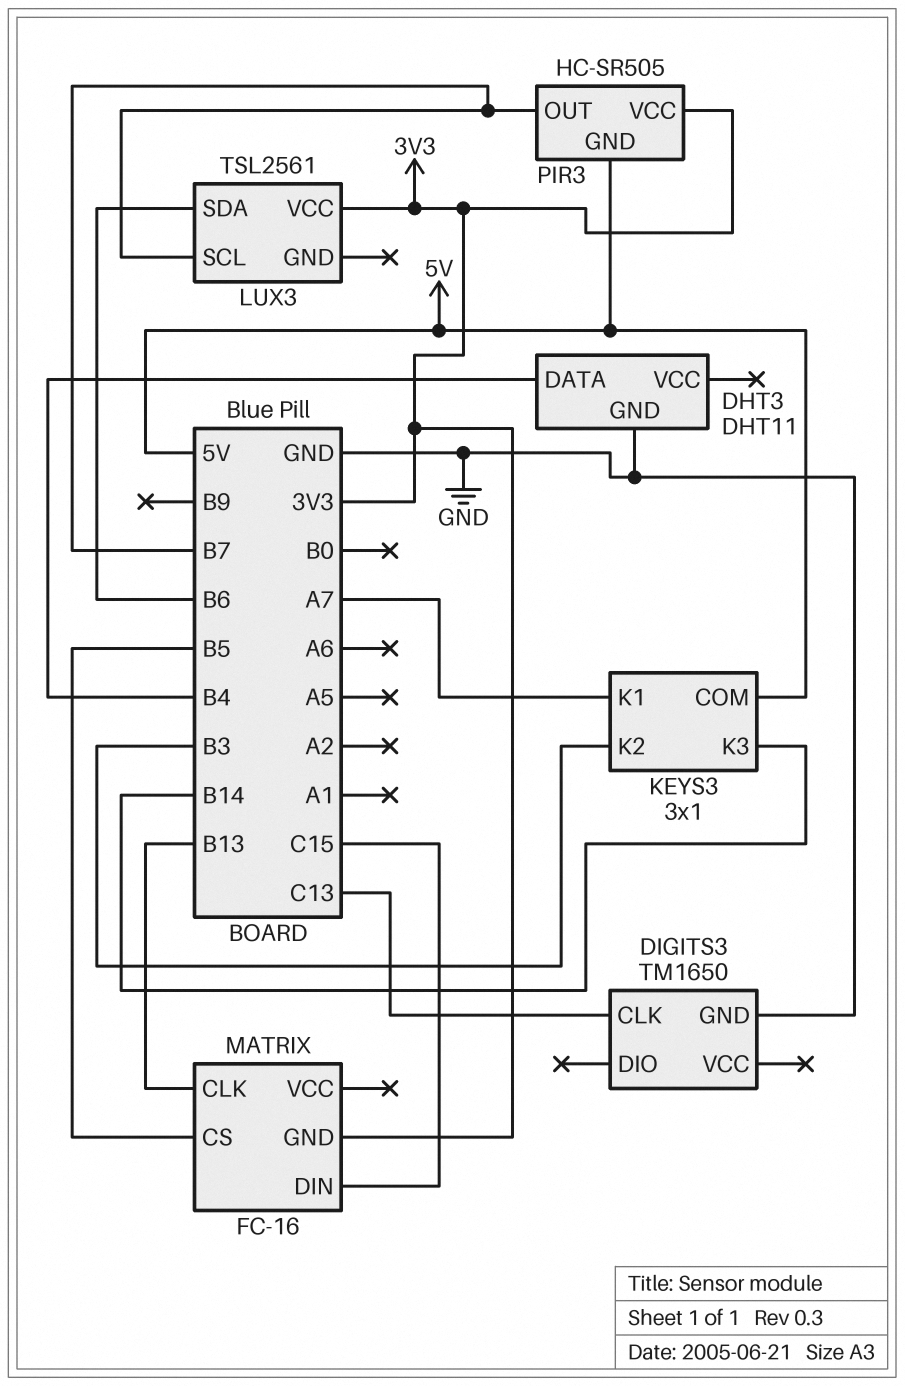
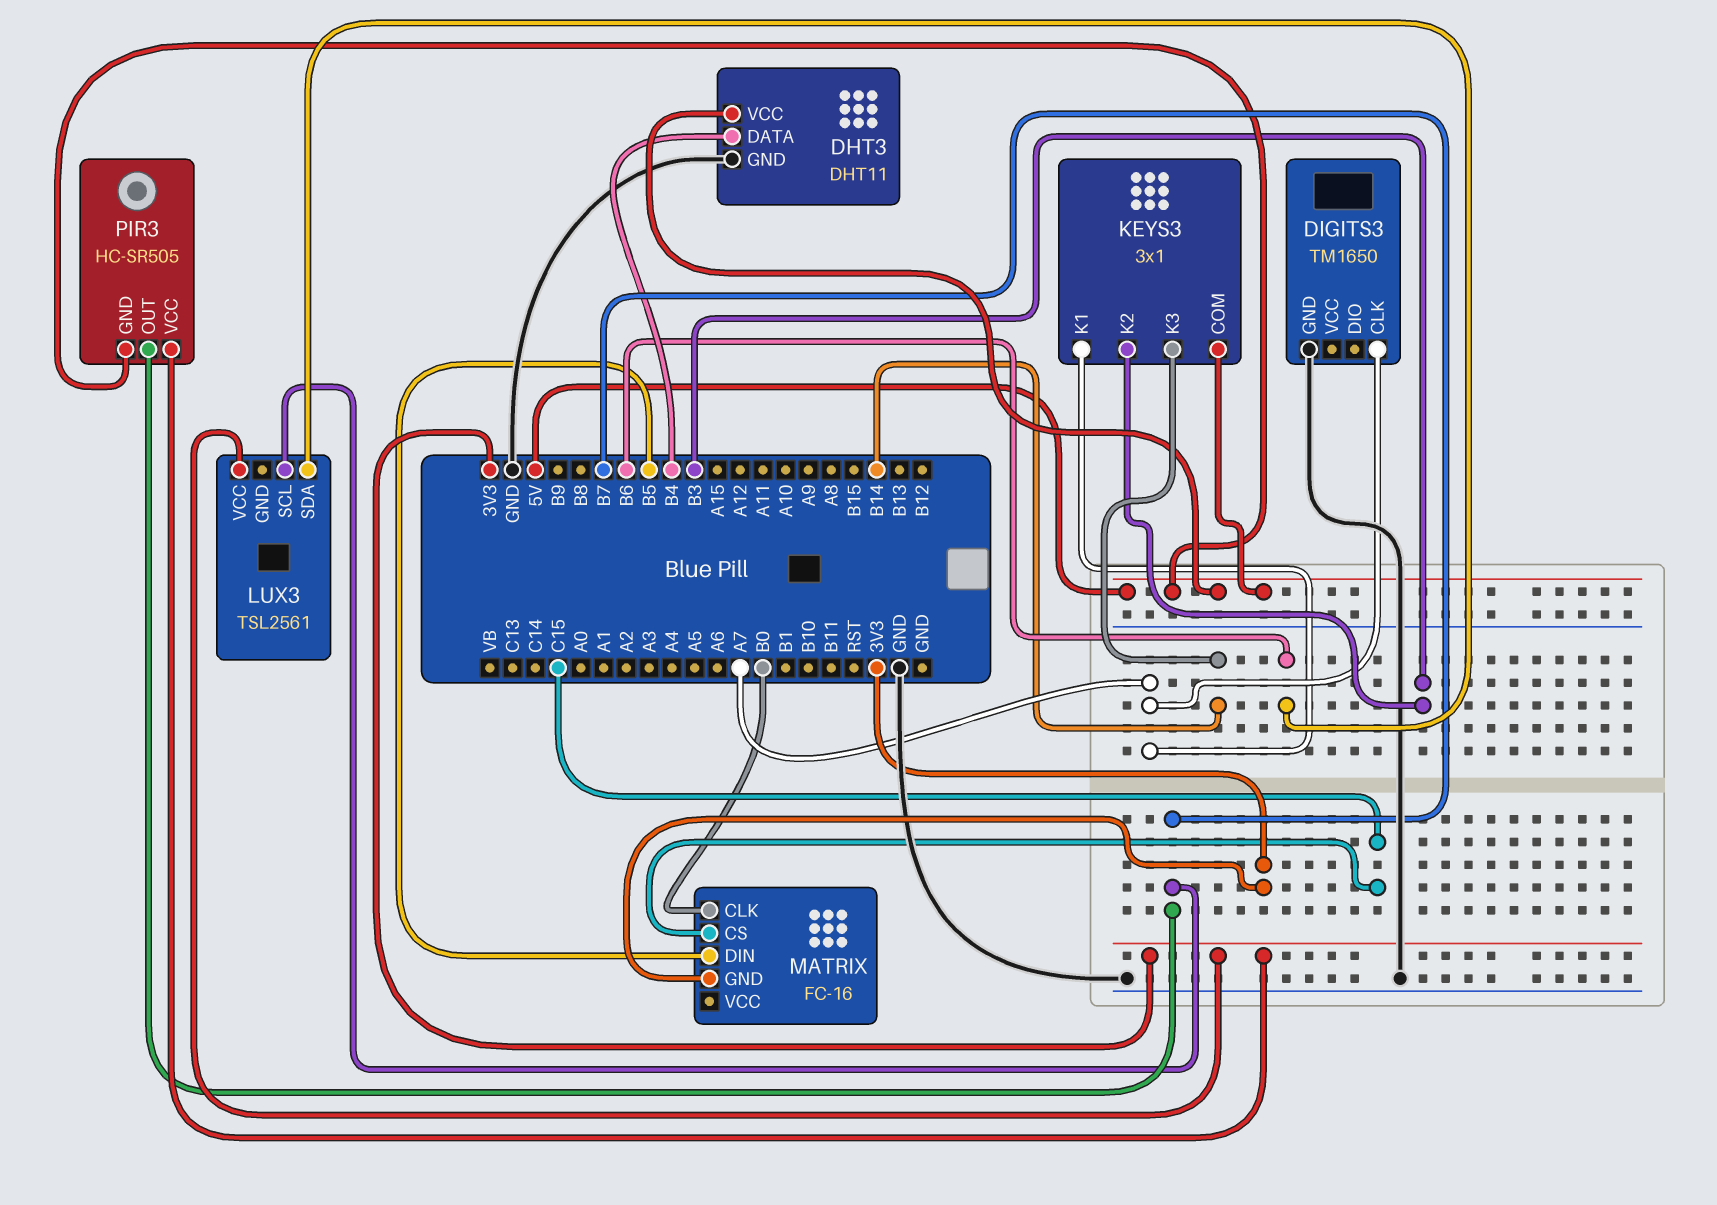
DHT3 pin VCC: none -> 5V
DIGITS3 pin CLK: C13 -> A7
MATRIX pin CLK: B13 -> B0
MATRIX pin CS: B5 -> C15
MATRIX pin DIN: C15 -> B5

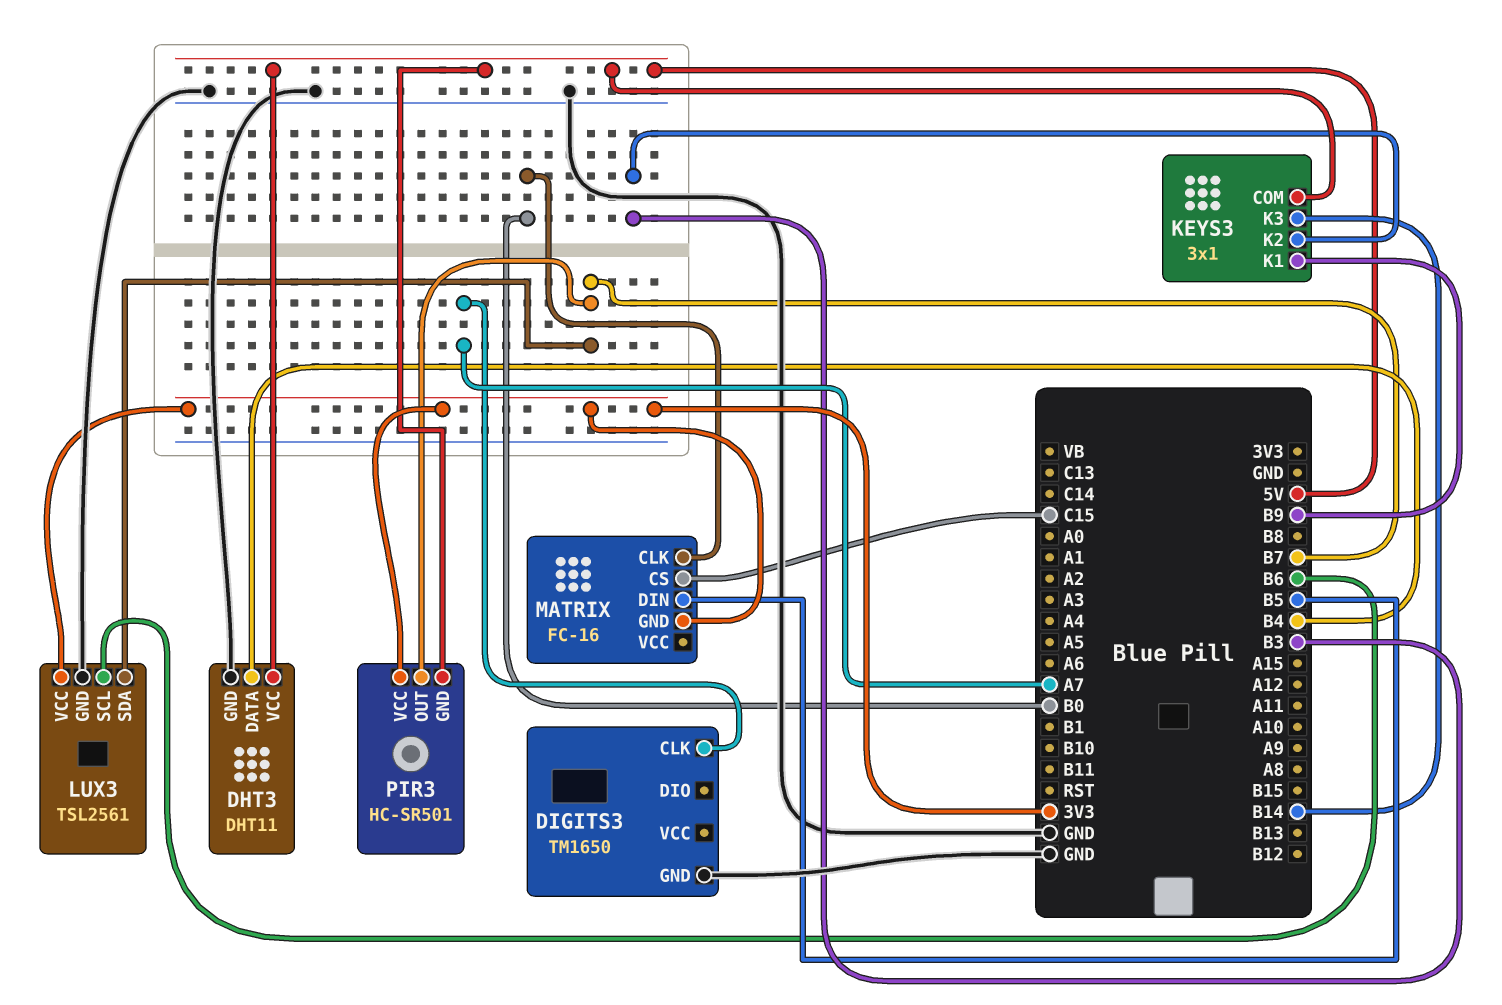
KEYS3 pin K1: A7 -> B9
LUX3 pin GND: none -> GND
LUX3 pin SCL: B7 -> B6
LUX3 pin SDA: B6 -> B7
PIR3: HC-SR505 -> HC-SR501

